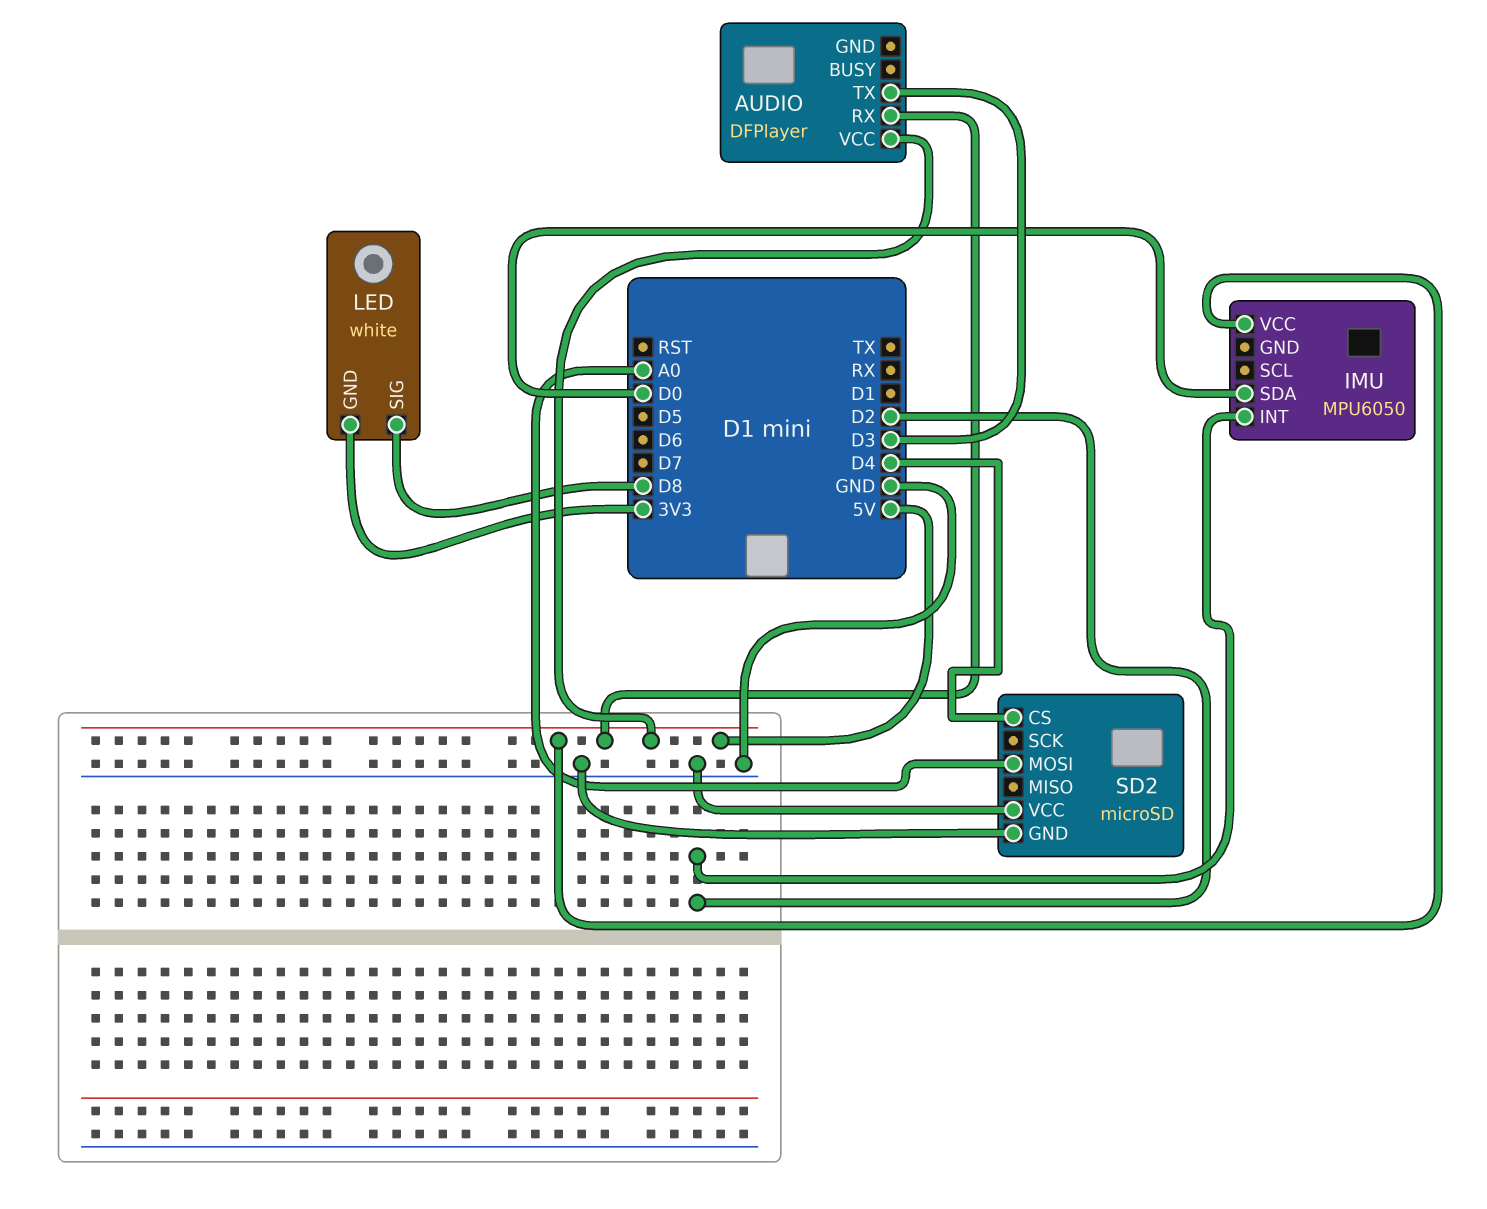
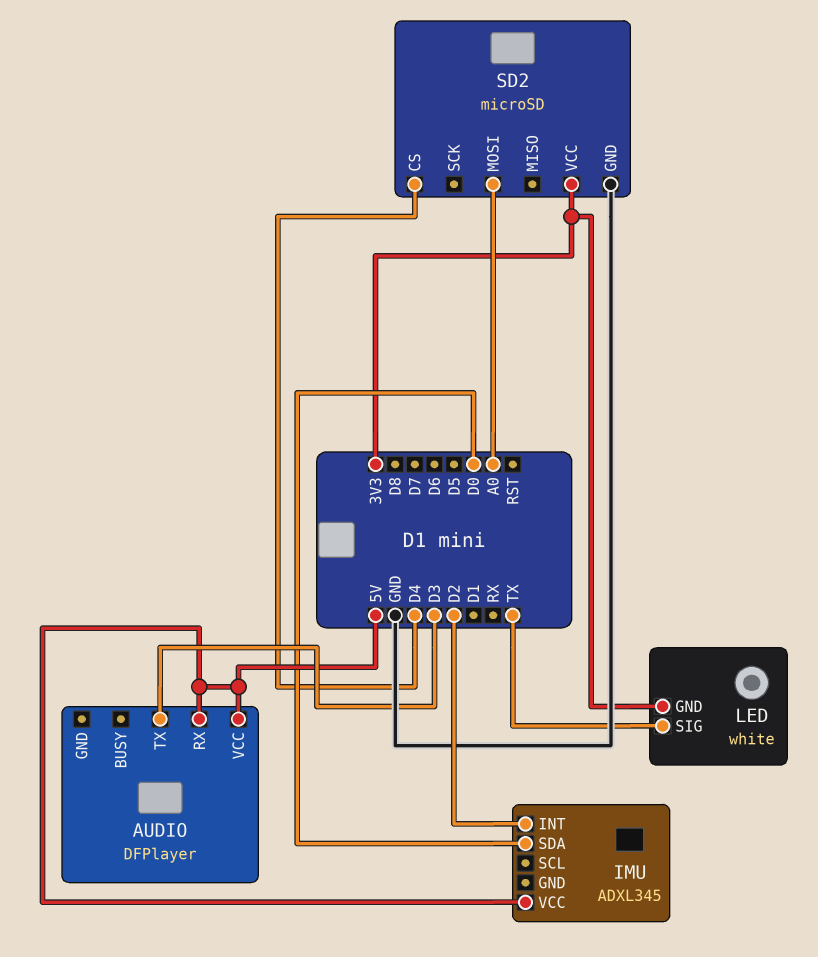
IMU: MPU6050 -> ADXL345
LED pin SIG: D8 -> TX
SD2 pin VCC: GND -> 3V3

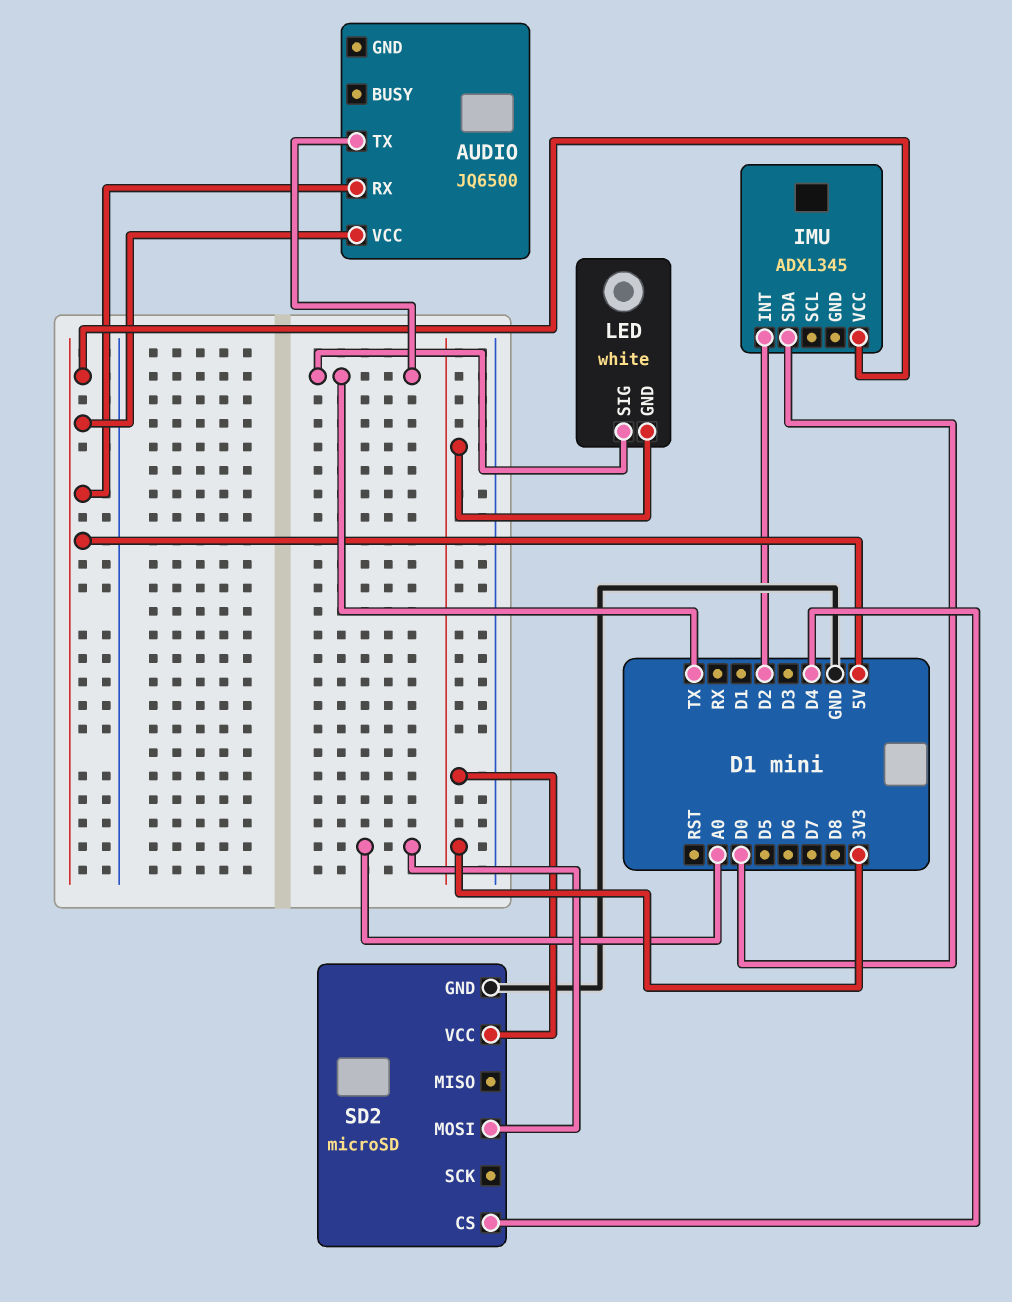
AUDIO: DFPlayer -> JQ6500
AUDIO pin TX: D3 -> TX

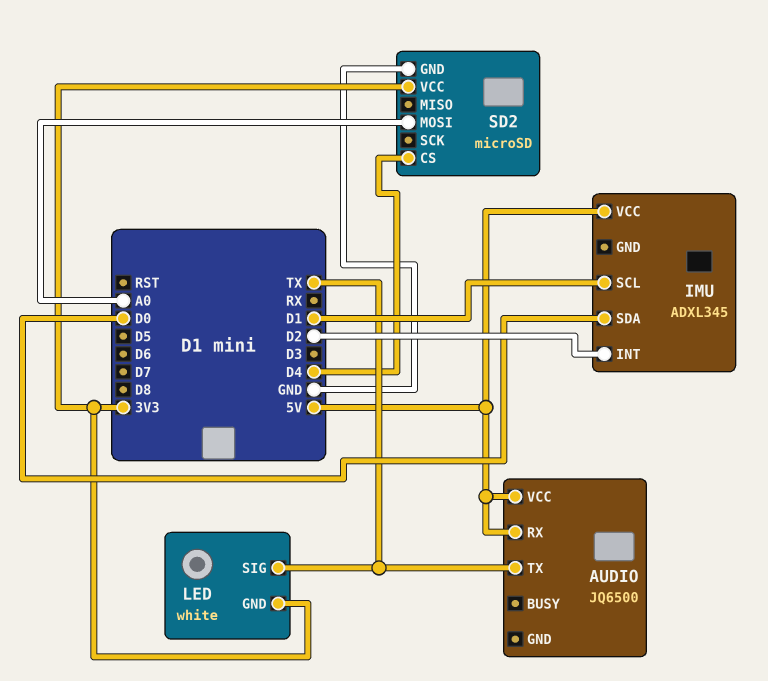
IMU pin SCL: none -> D1

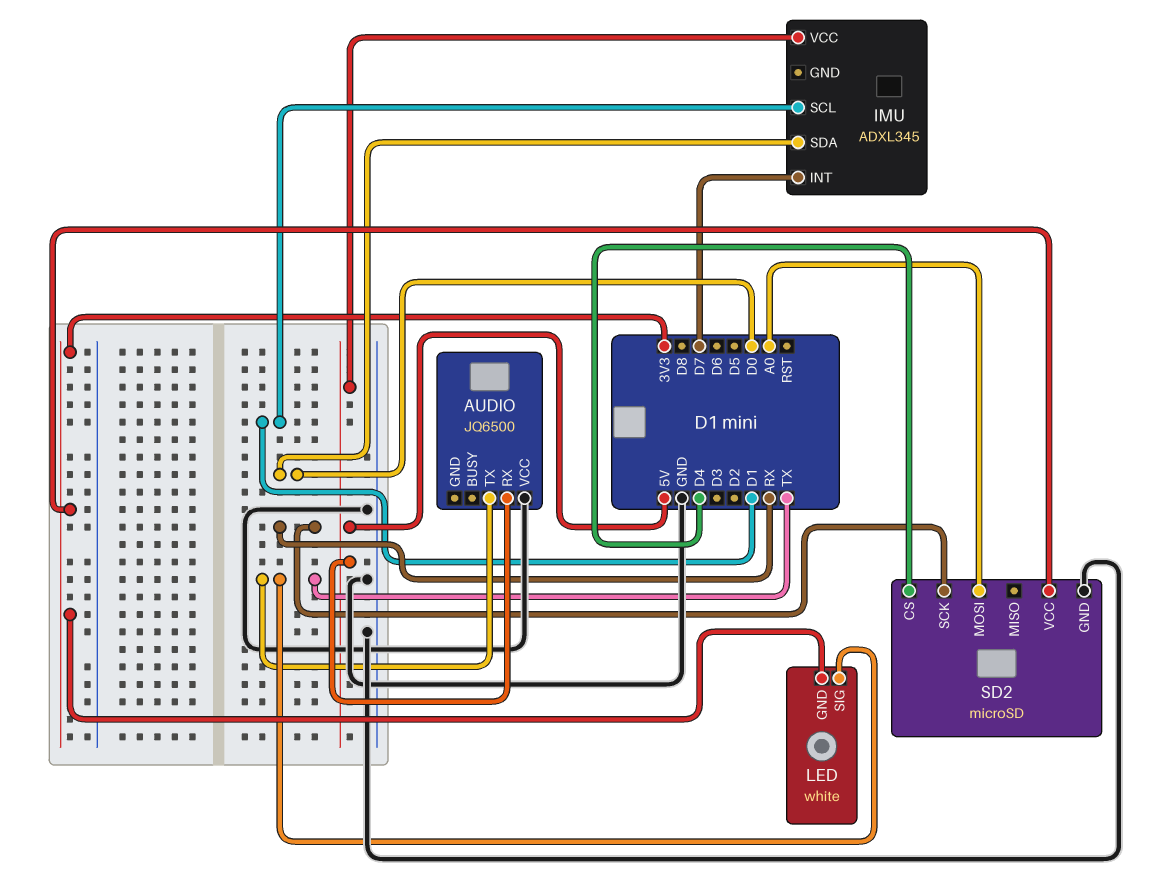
AUDIO pin VCC: 5V -> GND
IMU pin INT: D2 -> D7
SD2 pin SCK: none -> RX

